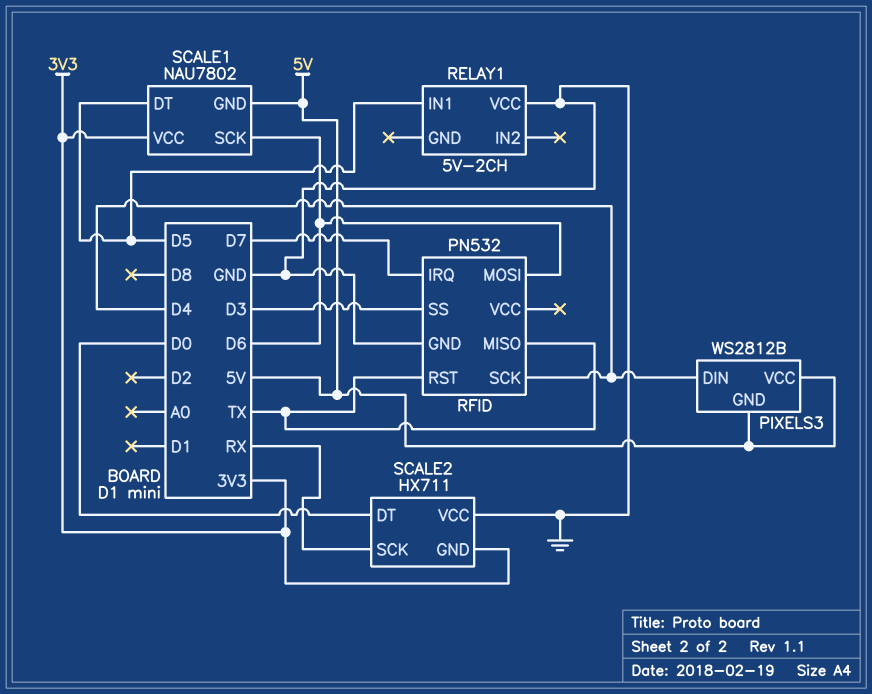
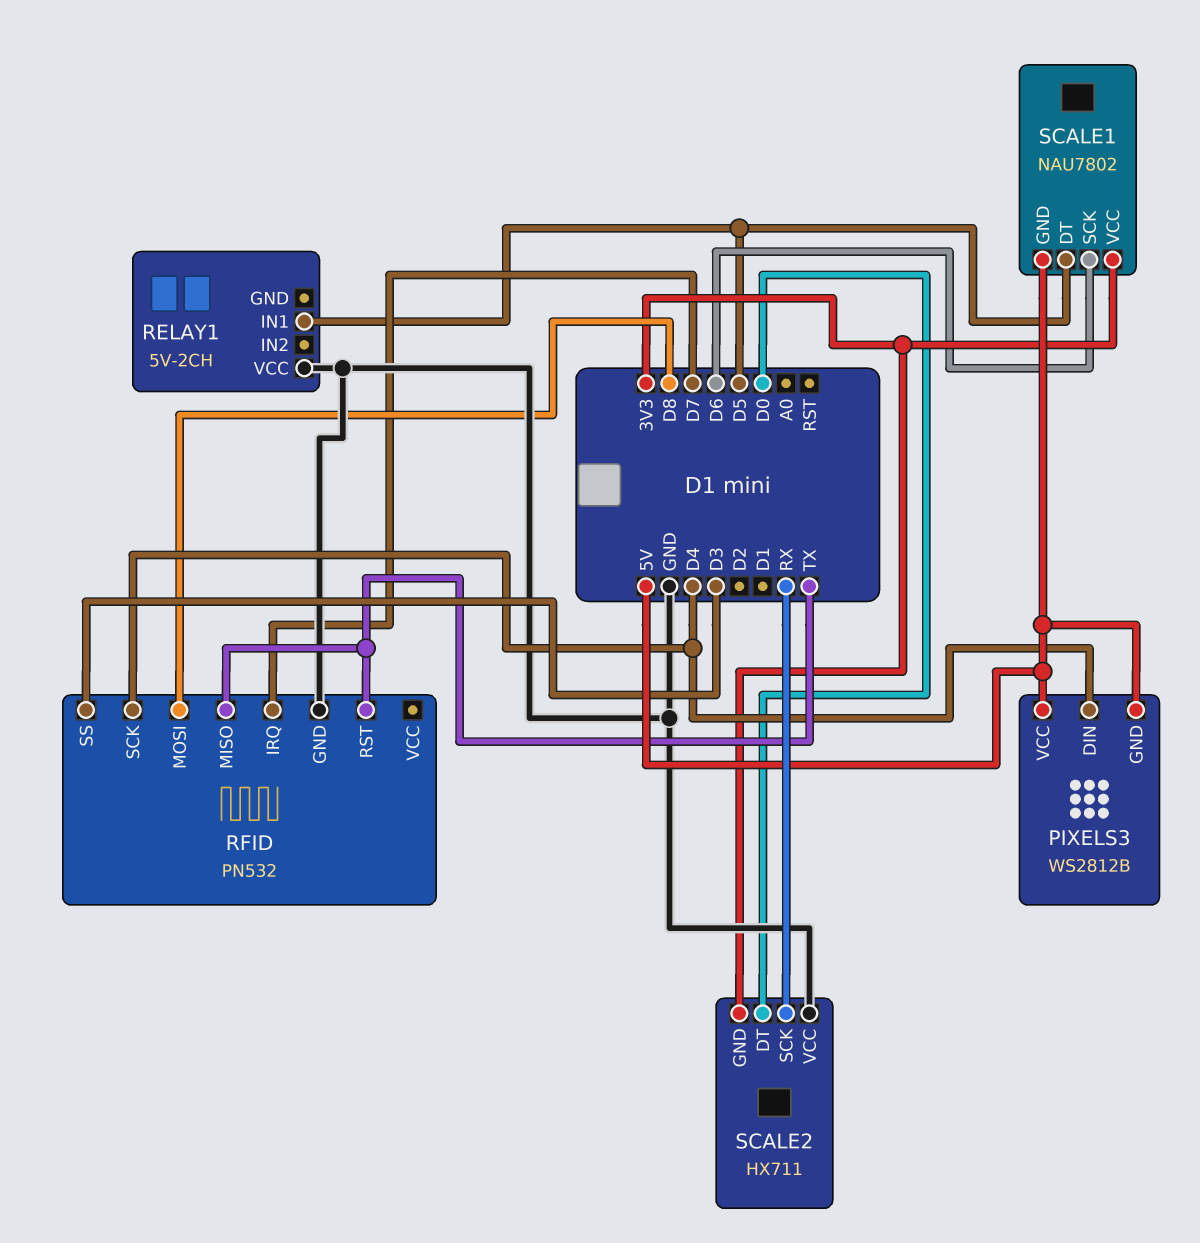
RFID pin MOSI: D6 -> D8

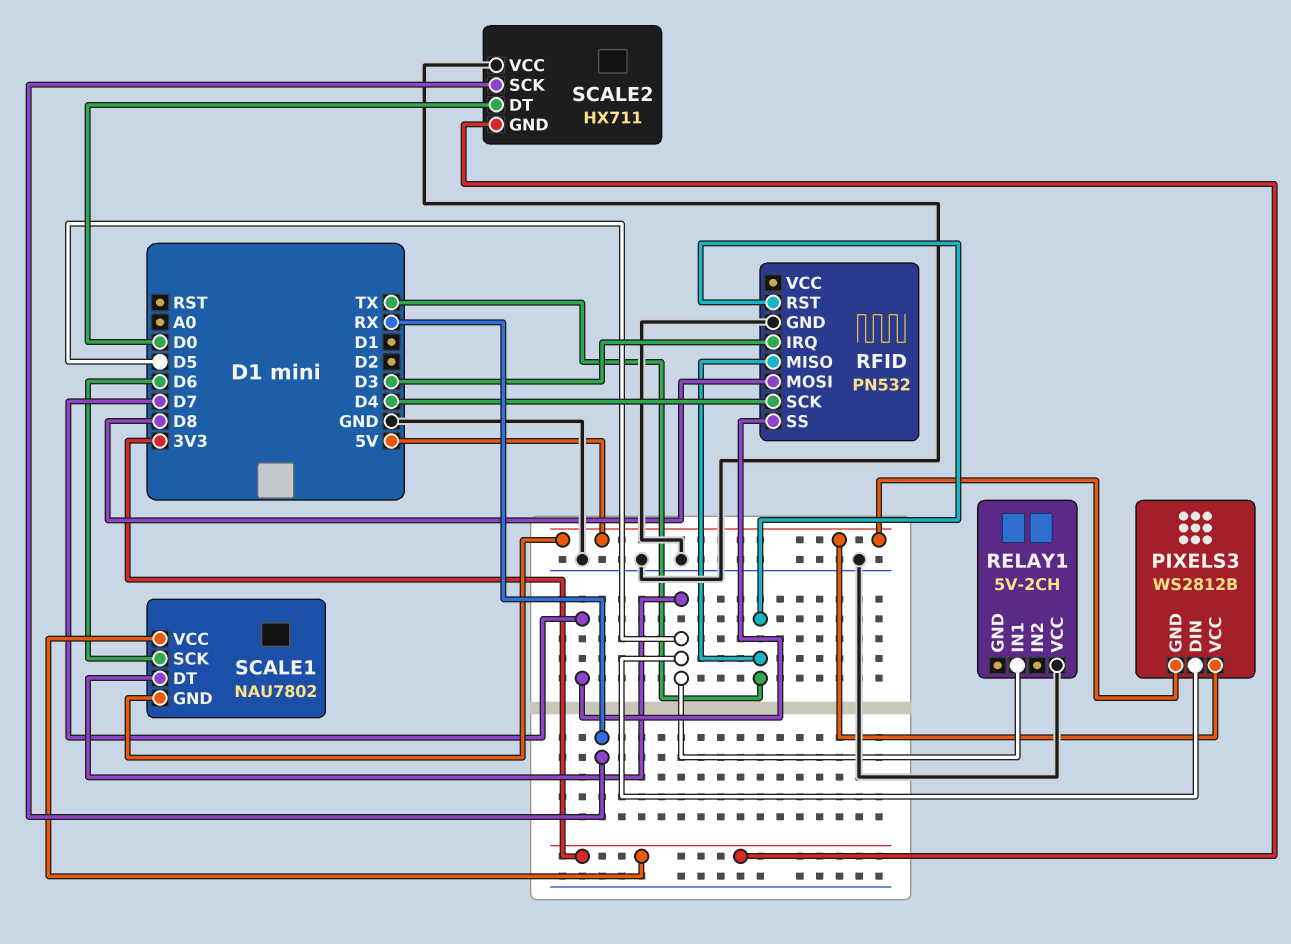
PIXELS3 pin DIN: D4 -> D5
RFID pin IRQ: D7 -> D3
RFID pin SS: D3 -> D7

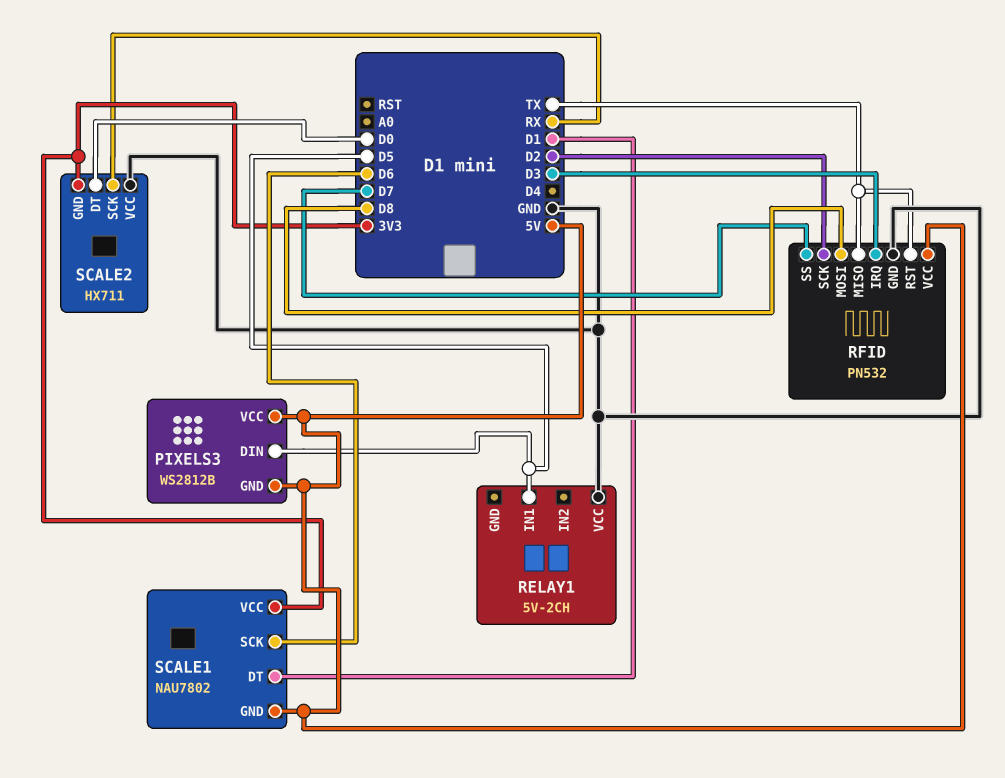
RFID pin SCK: D4 -> D2
RFID pin VCC: none -> 5V
SCALE1 pin DT: D5 -> D1

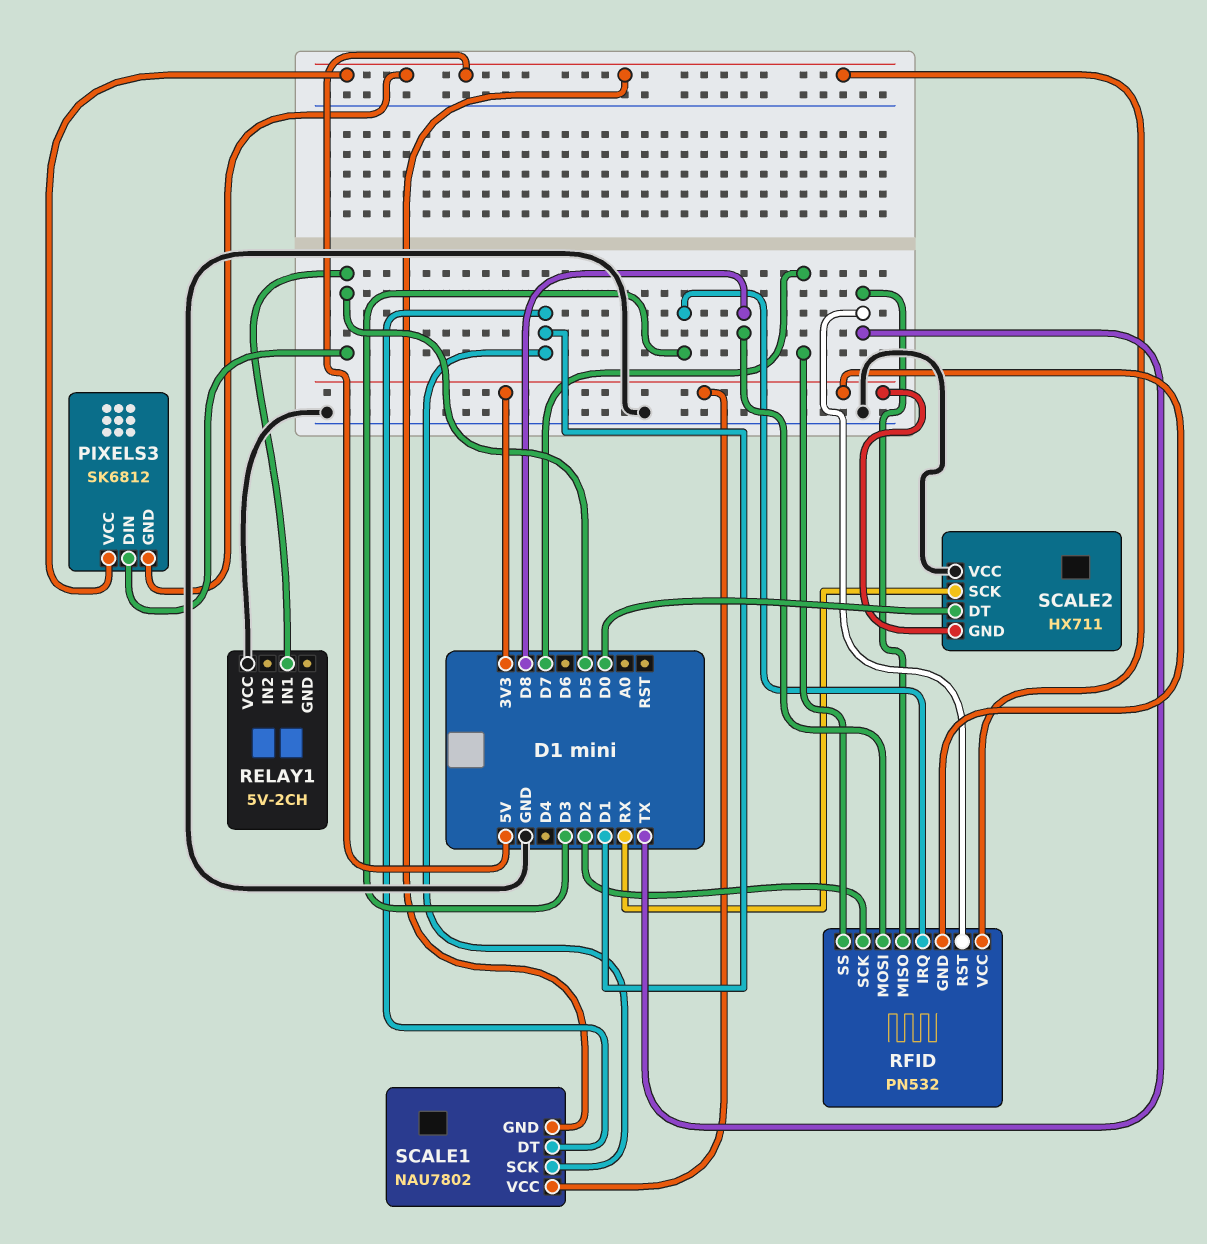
PIXELS3: WS2812B -> SK6812
RFID pin GND: GND -> 3V3
SCALE1 pin SCK: D6 -> D1

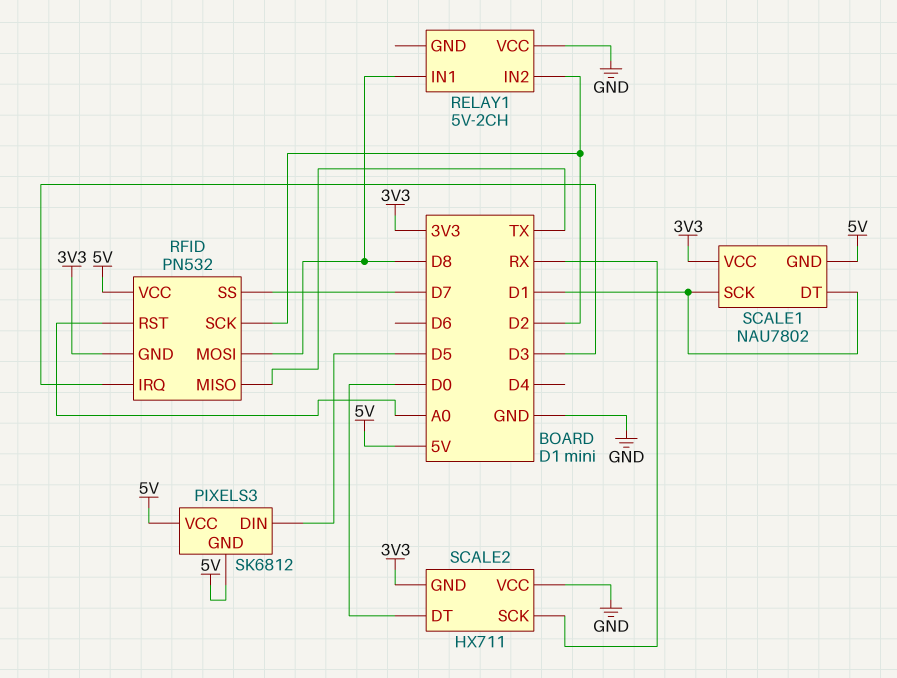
RELAY1 pin IN1: D5 -> D8
RELAY1 pin IN2: none -> D2
RFID pin RST: TX -> A0

